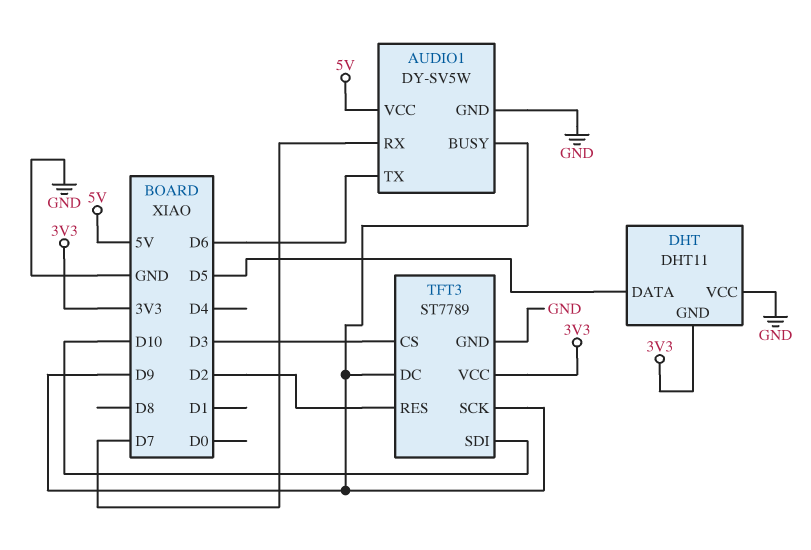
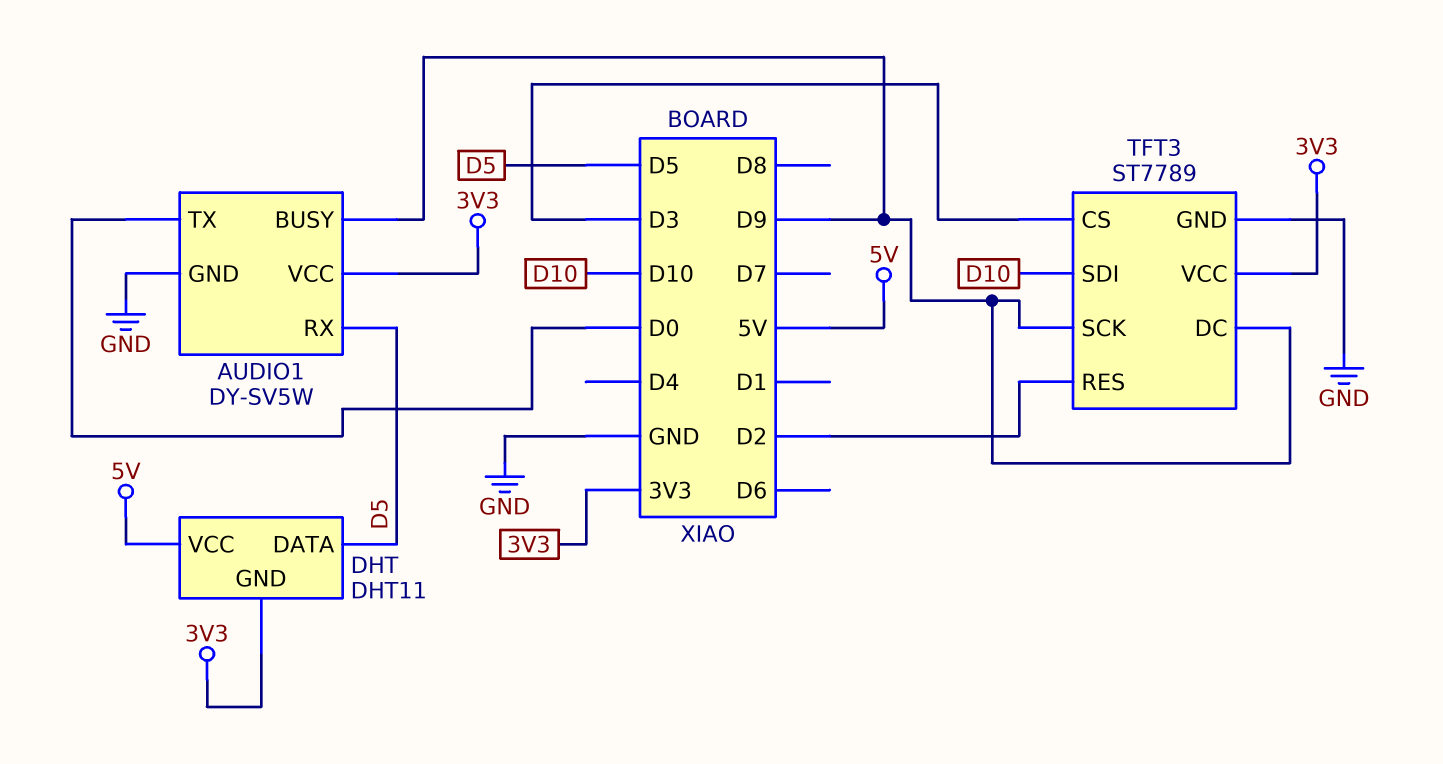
AUDIO1 pin RX: D7 -> D5
AUDIO1 pin TX: D6 -> D0
AUDIO1 pin VCC: 5V -> 3V3
DHT pin VCC: GND -> 5V

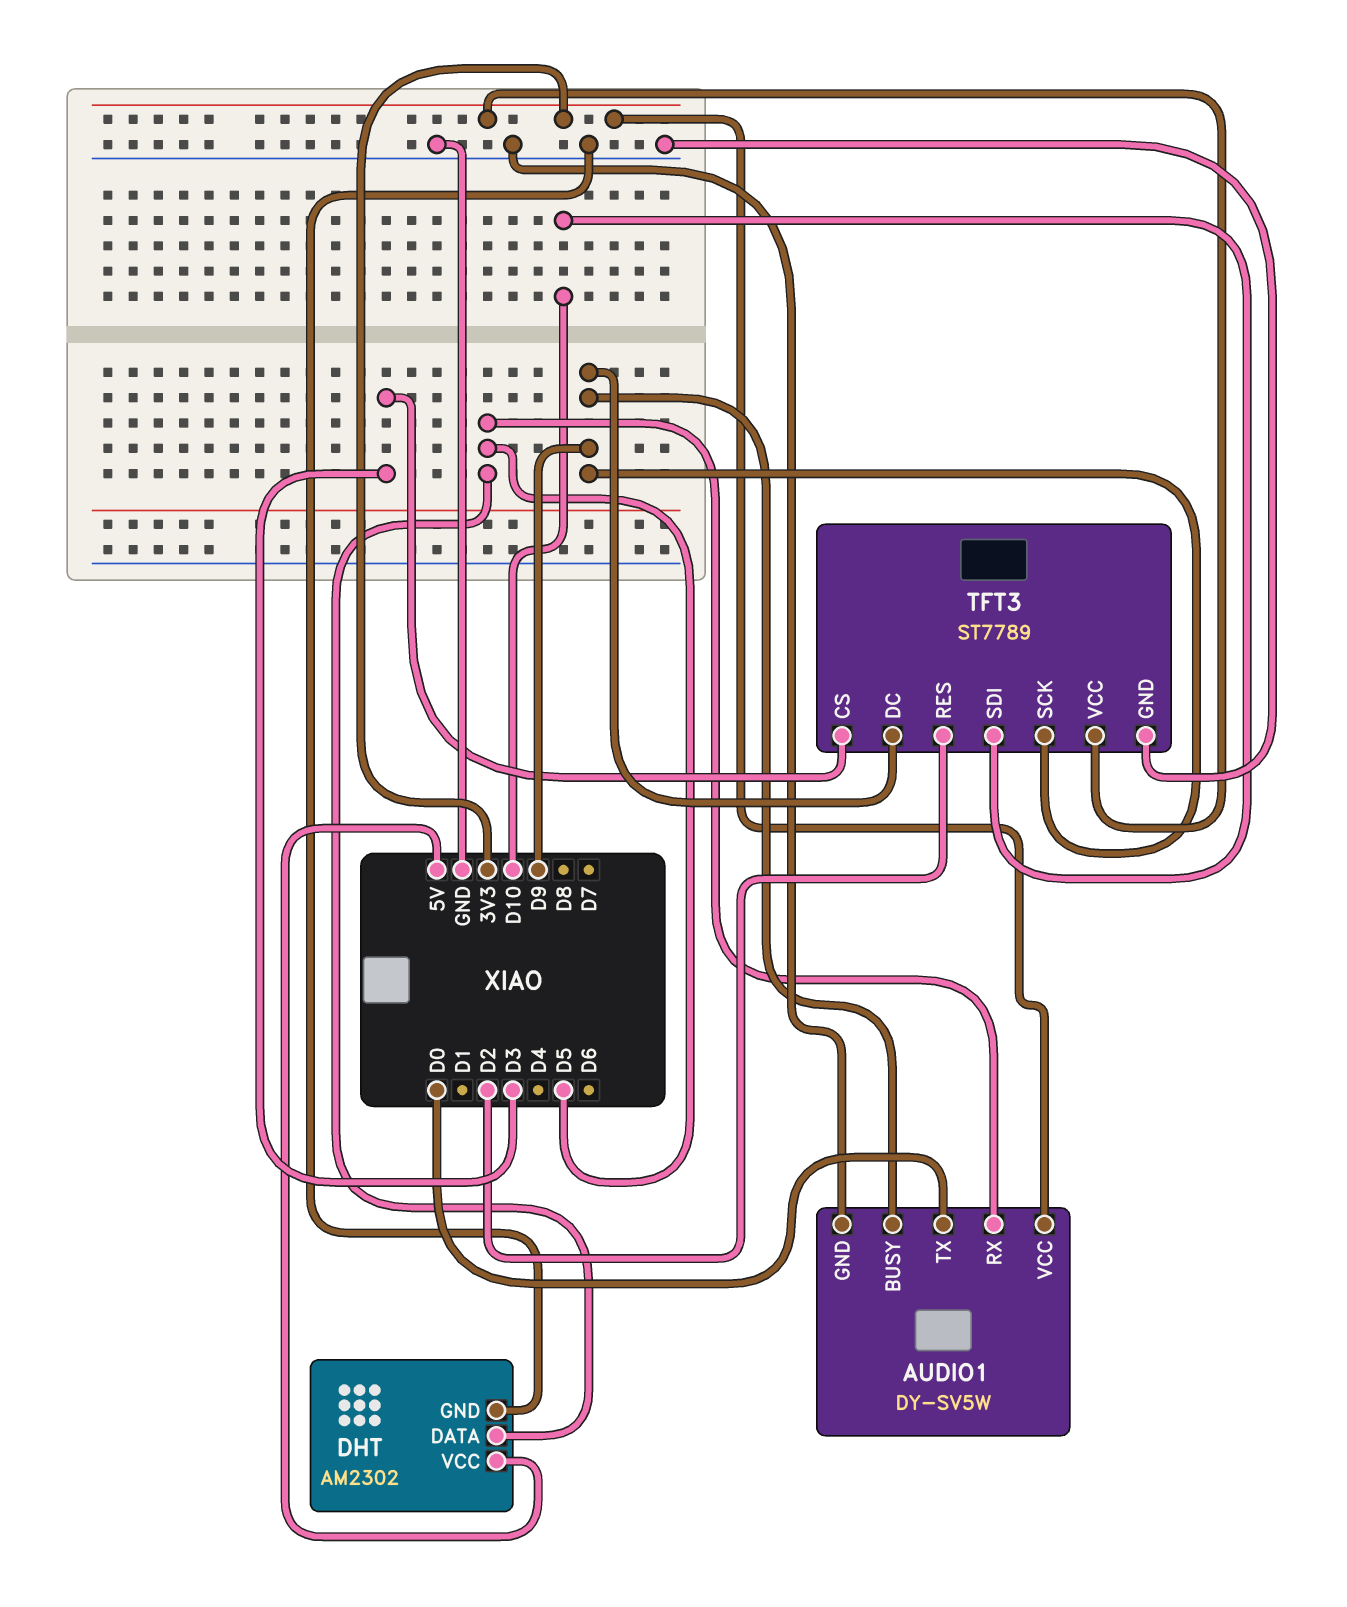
DHT: DHT11 -> AM2302
DHT pin GND: 3V3 -> GND

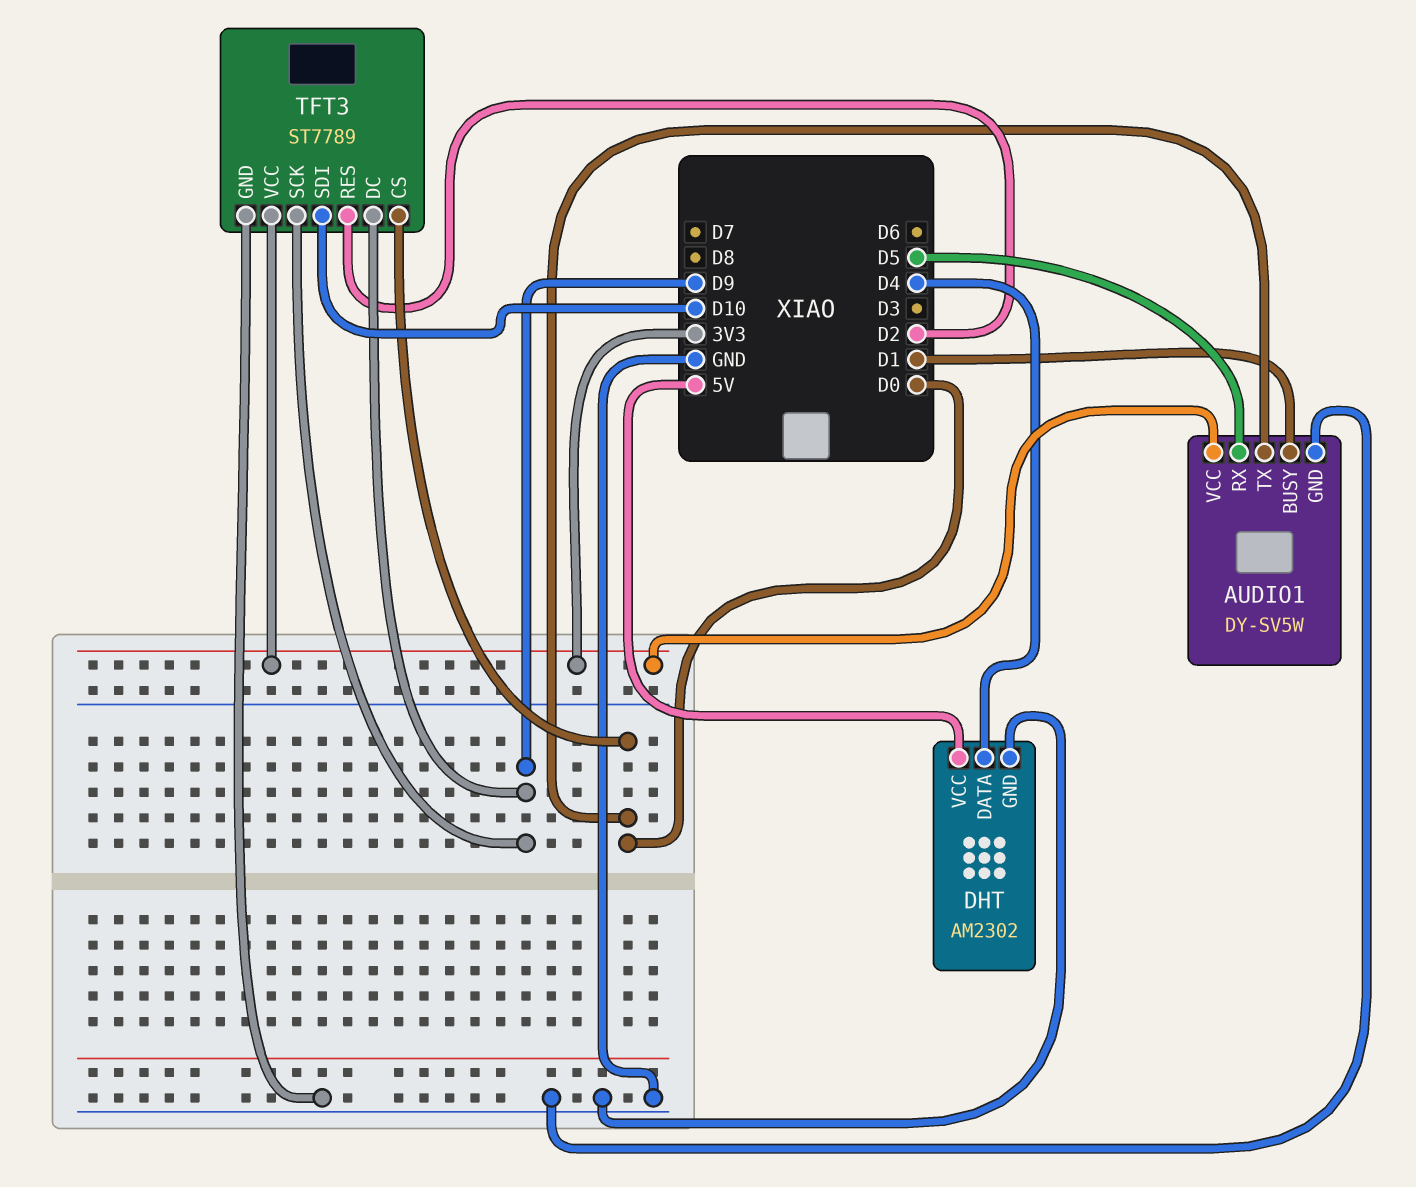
AUDIO1 pin BUSY: D9 -> D1
DHT pin DATA: D5 -> D4
TFT3 pin CS: D3 -> D0

